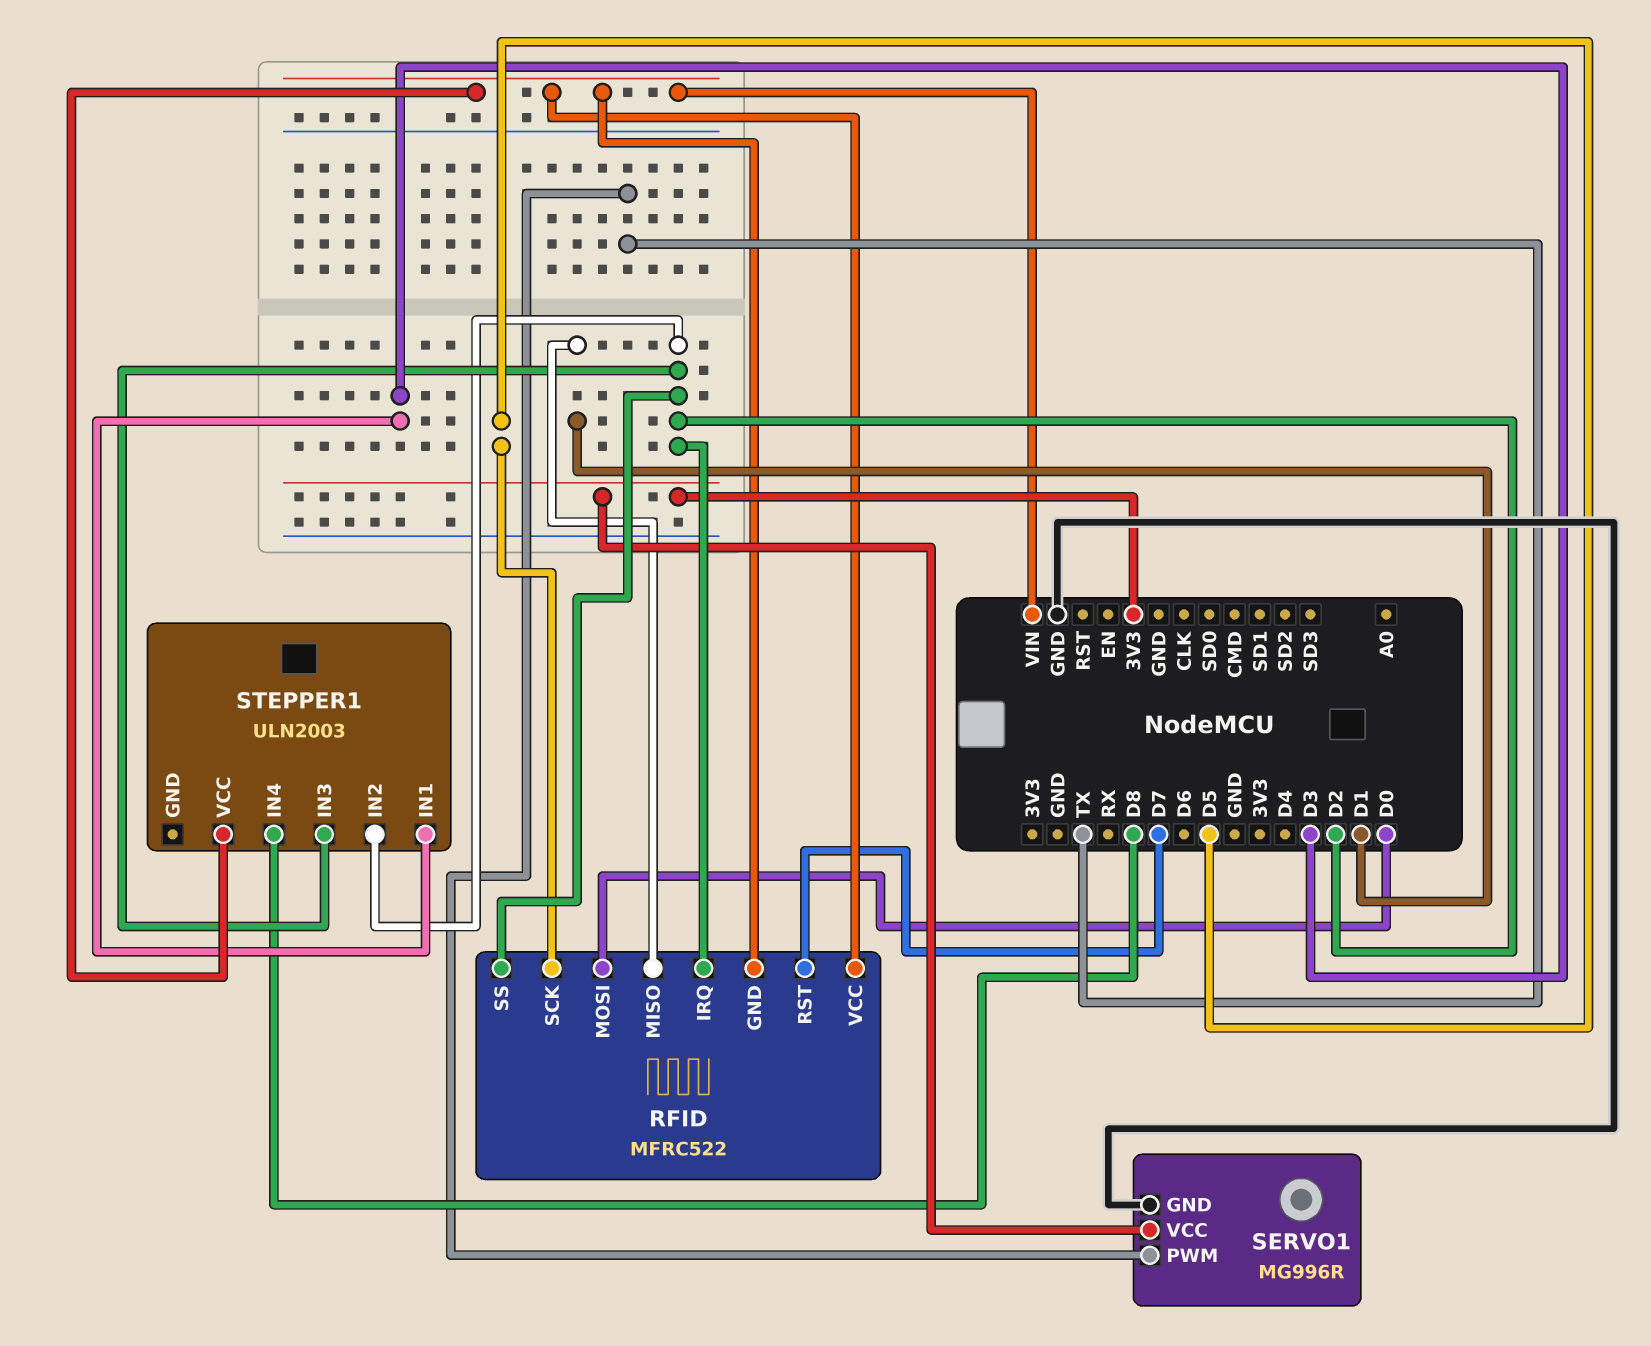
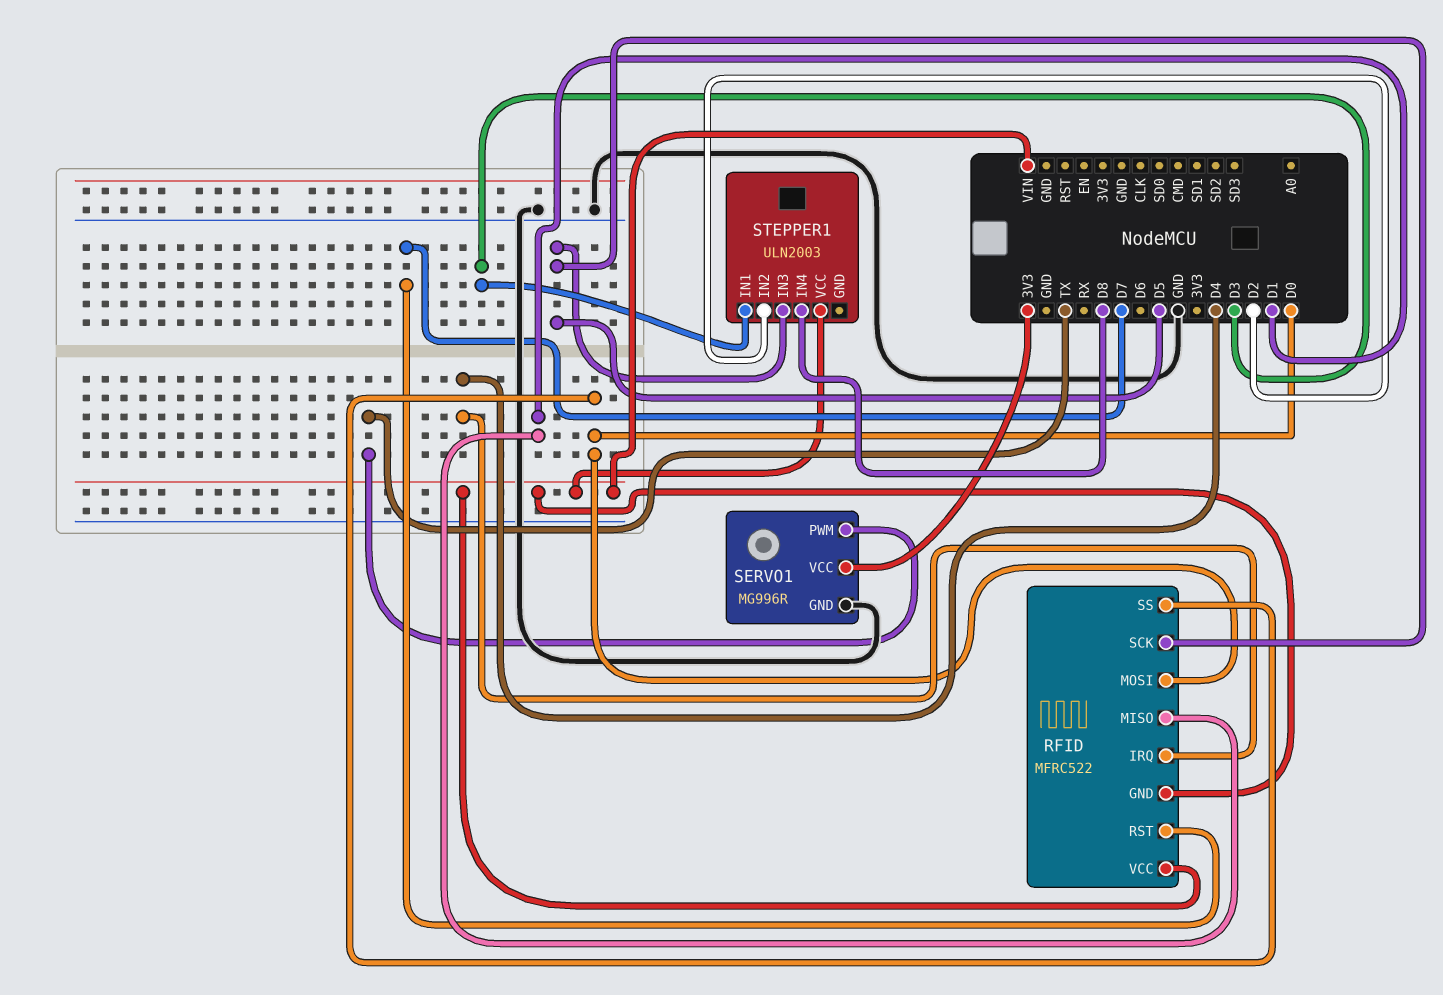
RFID pin IRQ: D2 -> D4
RFID pin SS: D2 -> D0
STEPPER1 pin IN3: D2 -> D5

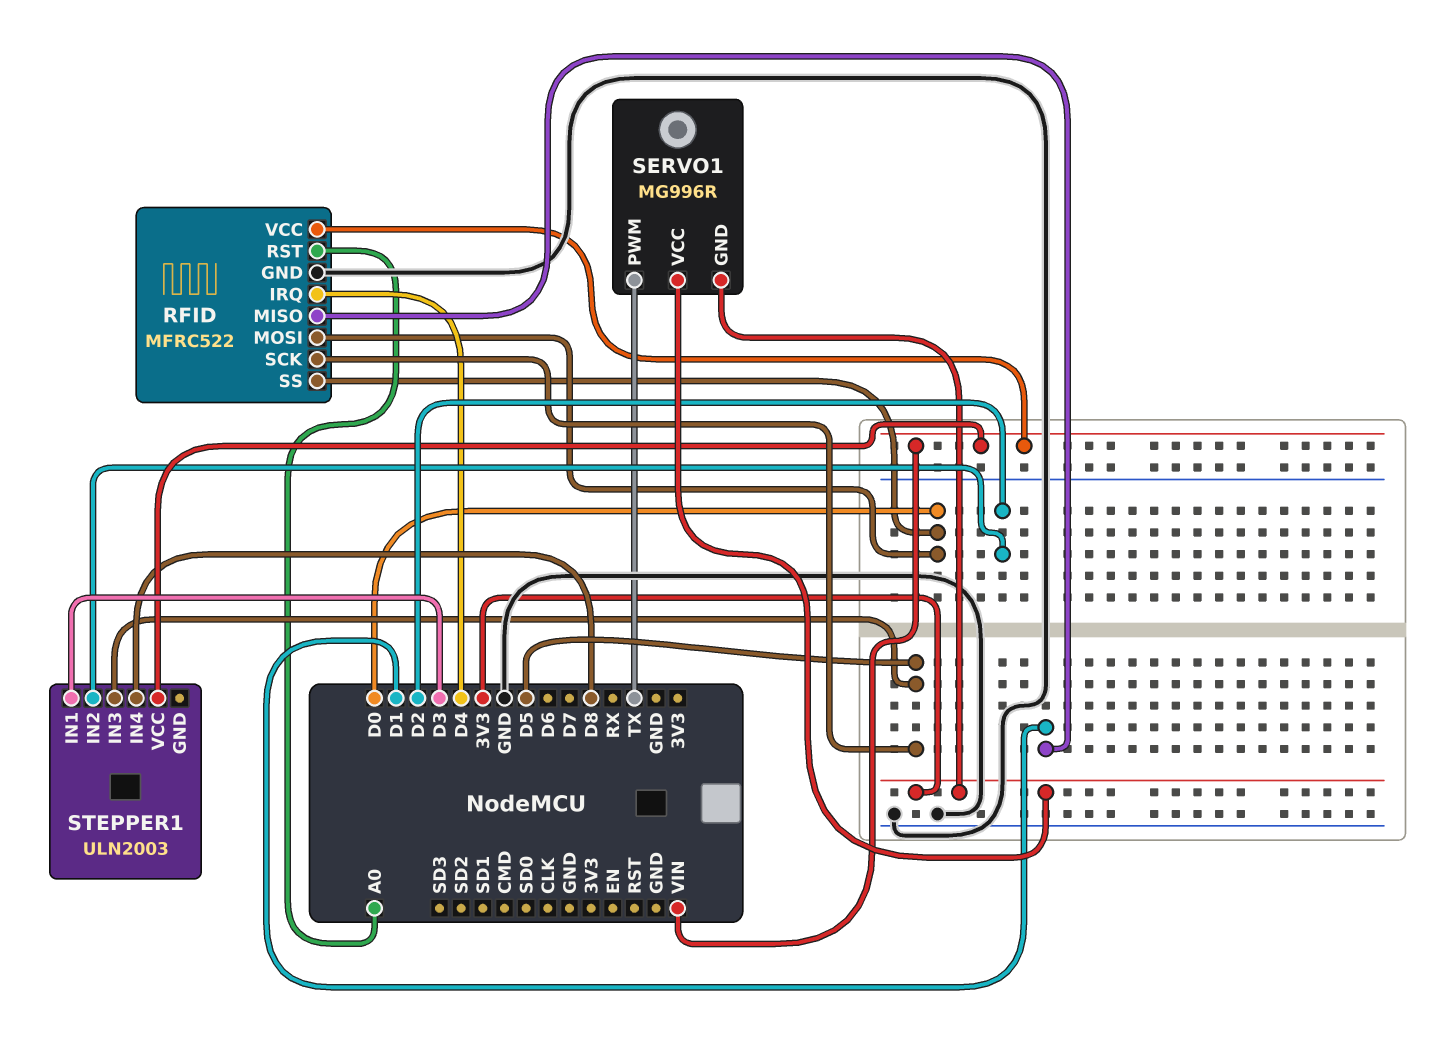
RFID pin GND: VIN -> GND
RFID pin RST: D7 -> A0
SERVO1 pin GND: GND -> 3V3

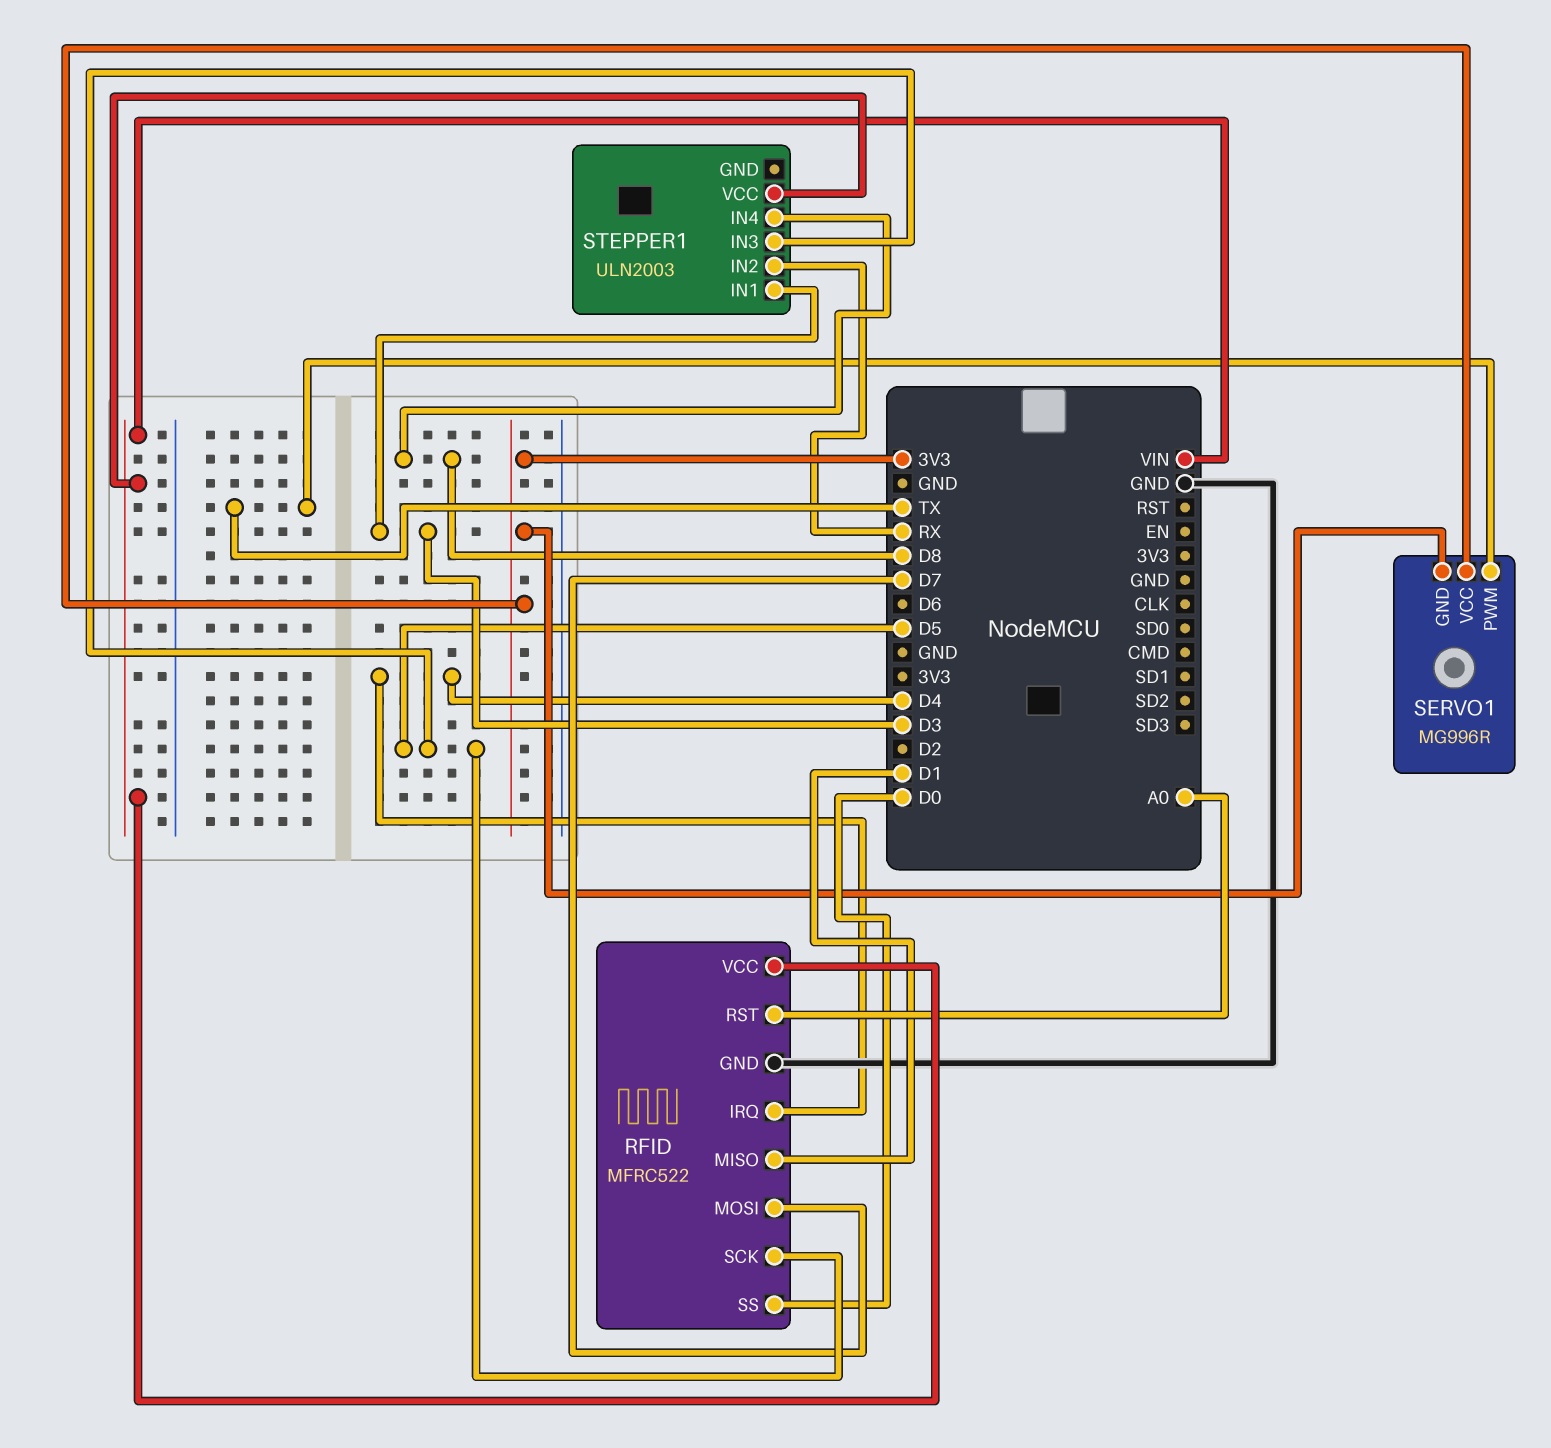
RFID pin MOSI: D0 -> D7
STEPPER1 pin IN2: D2 -> RX

